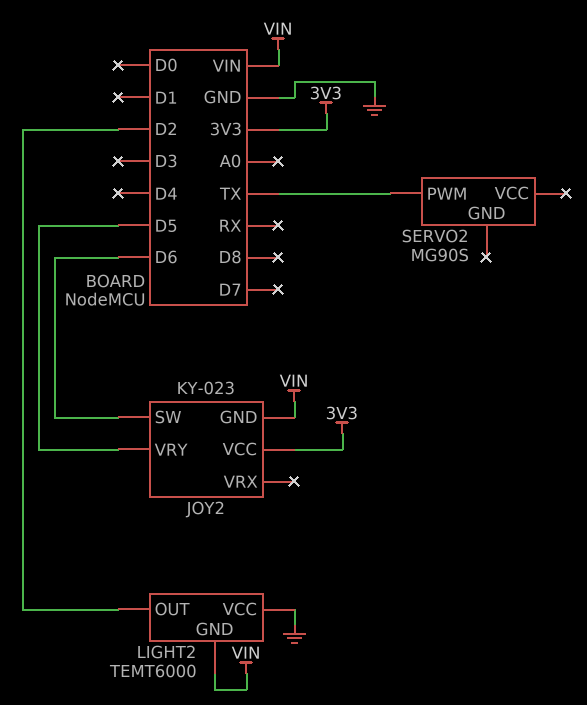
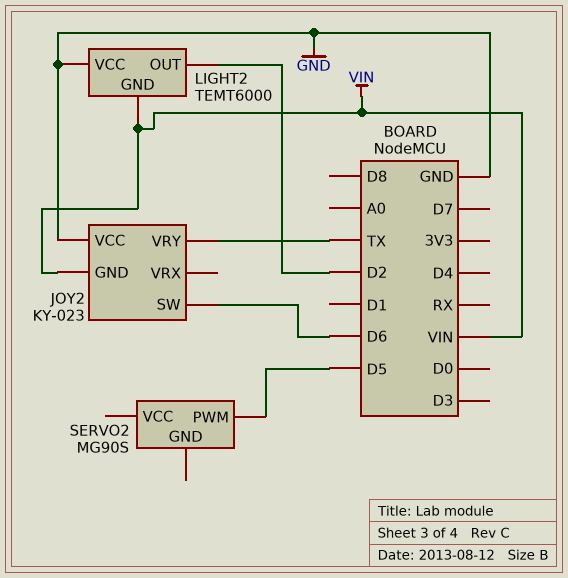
JOY2 pin VCC: 3V3 -> GND
JOY2 pin VRY: D5 -> TX
SERVO2 pin PWM: TX -> D5

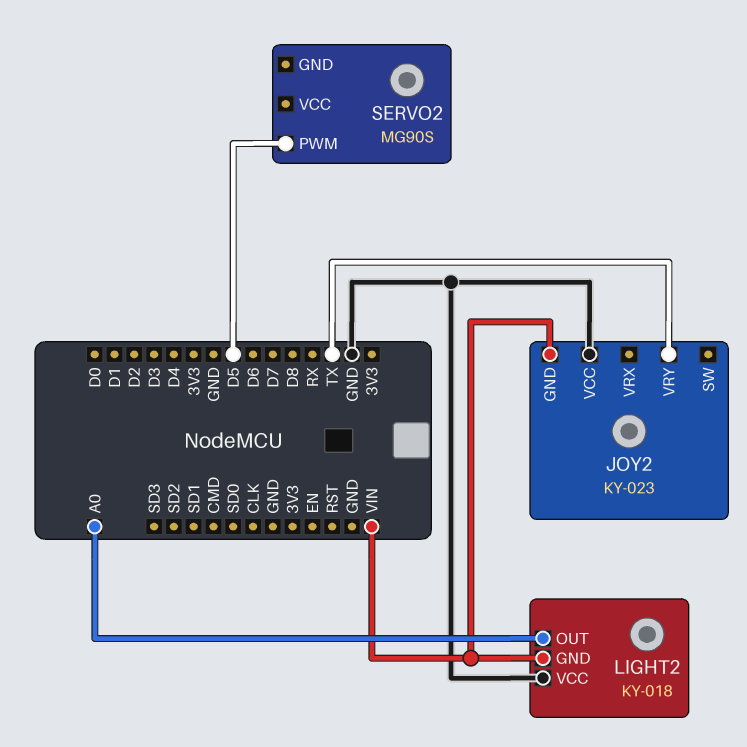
JOY2 pin SW: D6 -> none
LIGHT2: TEMT6000 -> KY-018
LIGHT2 pin OUT: D2 -> A0

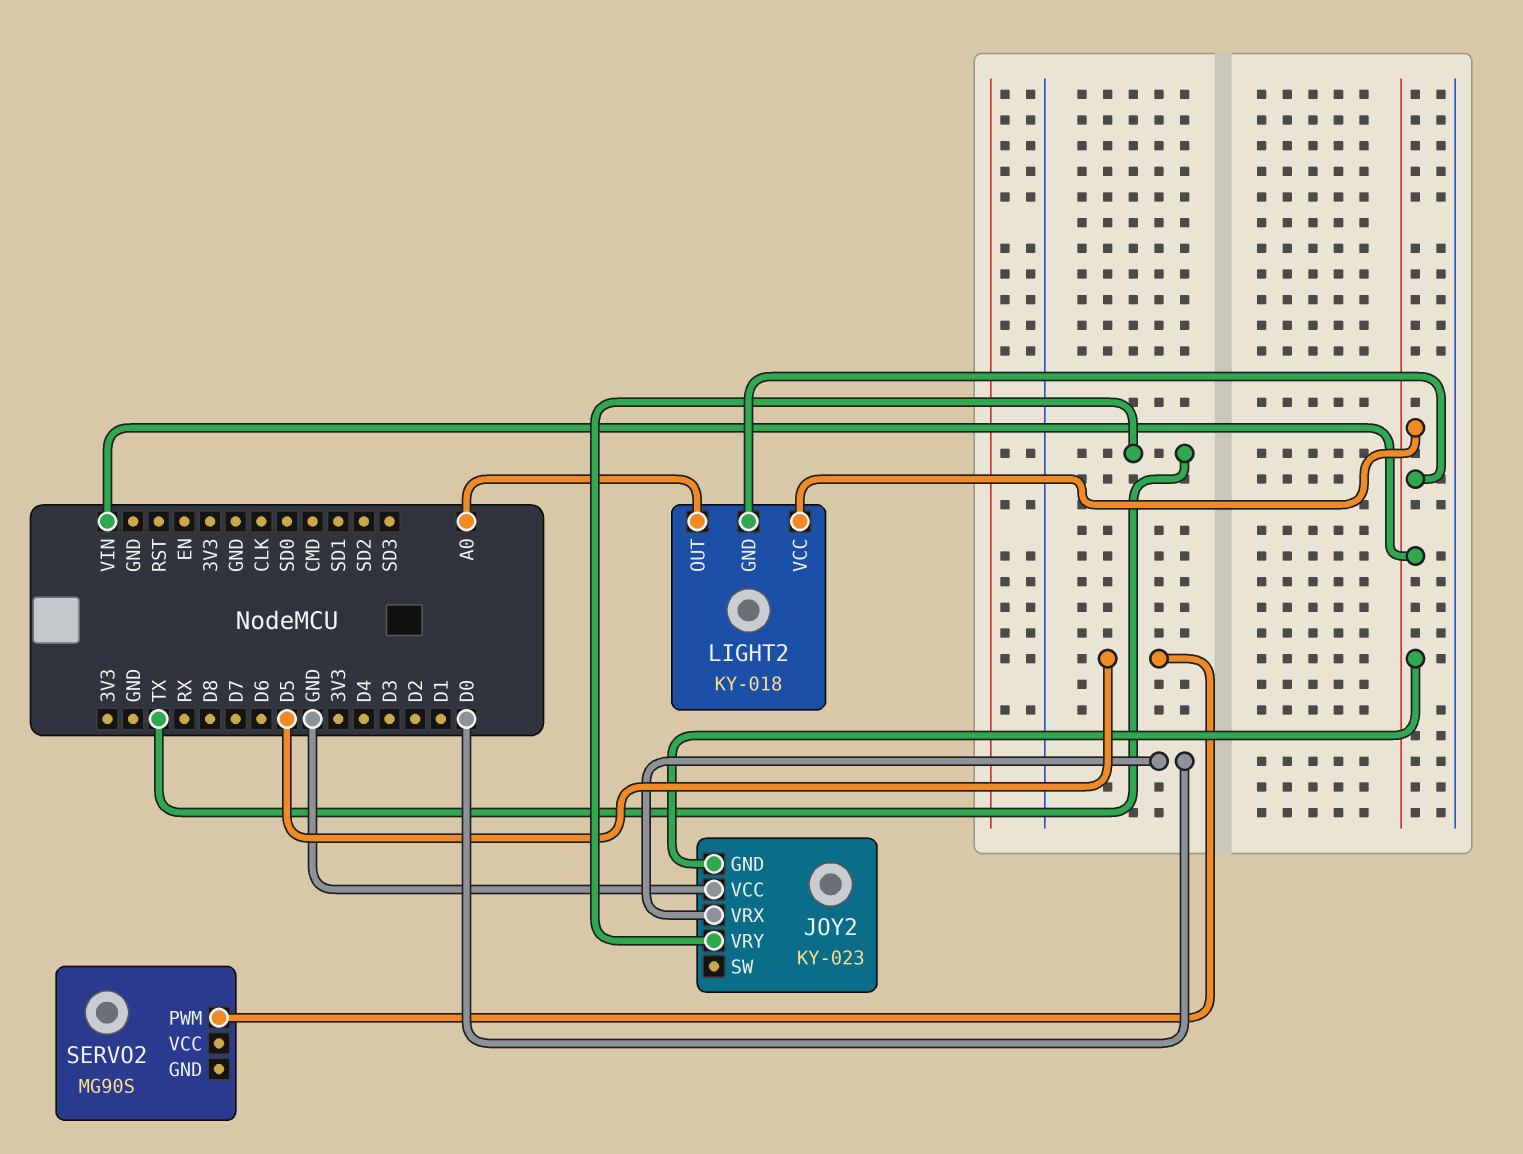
JOY2 pin VRX: none -> D0
LIGHT2 pin VCC: GND -> VIN

